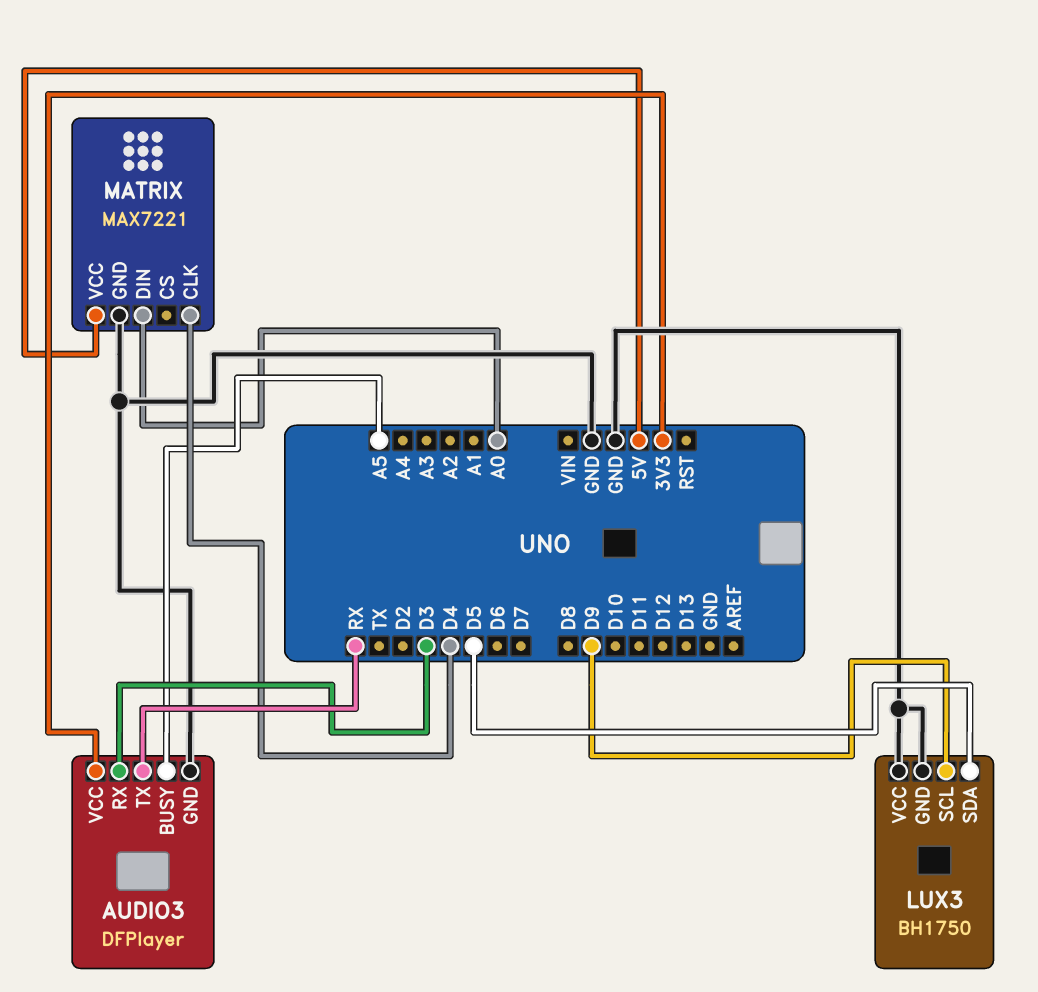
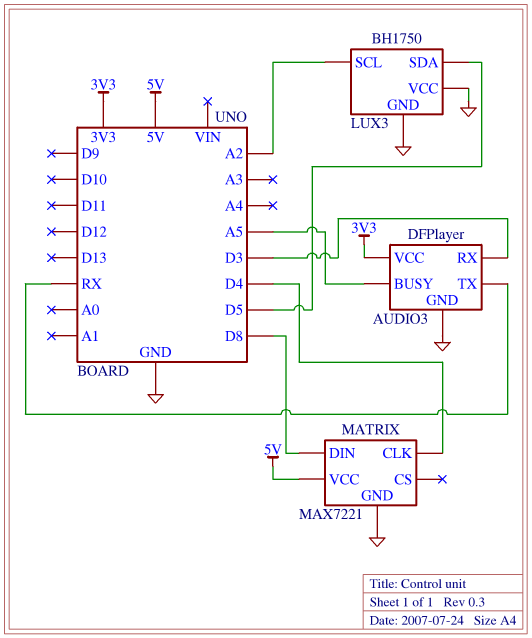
LUX3 pin SCL: D9 -> A2
MATRIX pin DIN: A0 -> D8

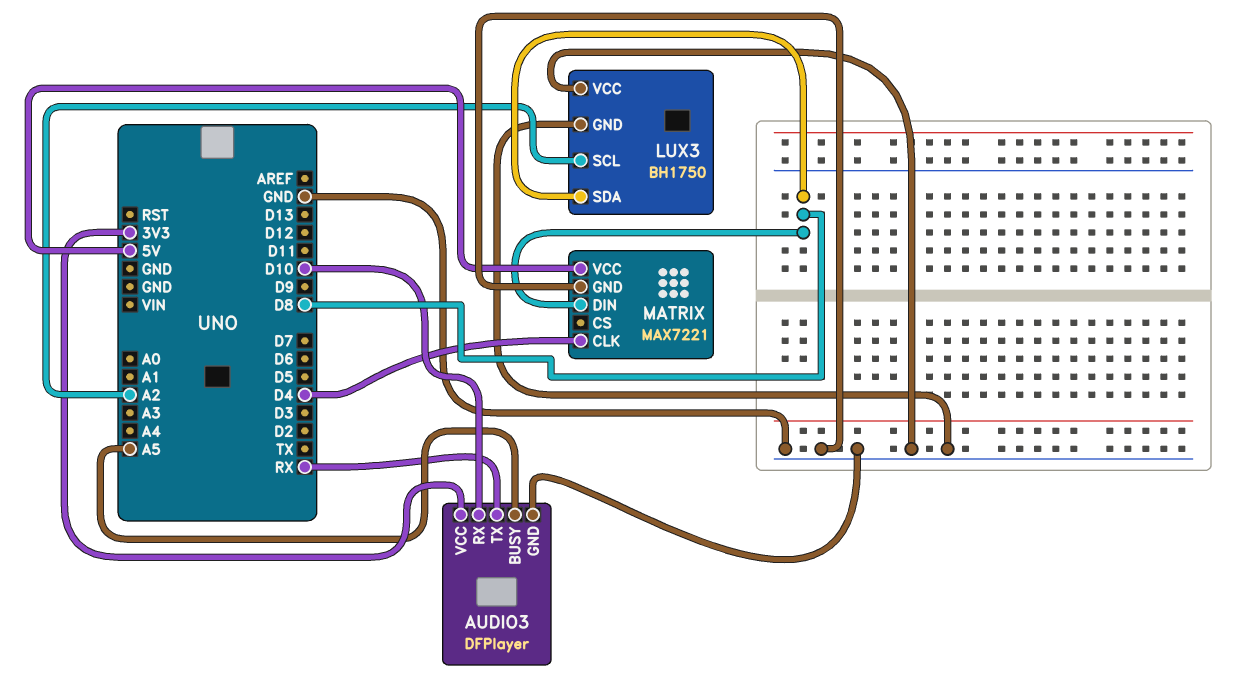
AUDIO3 pin RX: D3 -> D10
LUX3 pin SDA: D5 -> D8

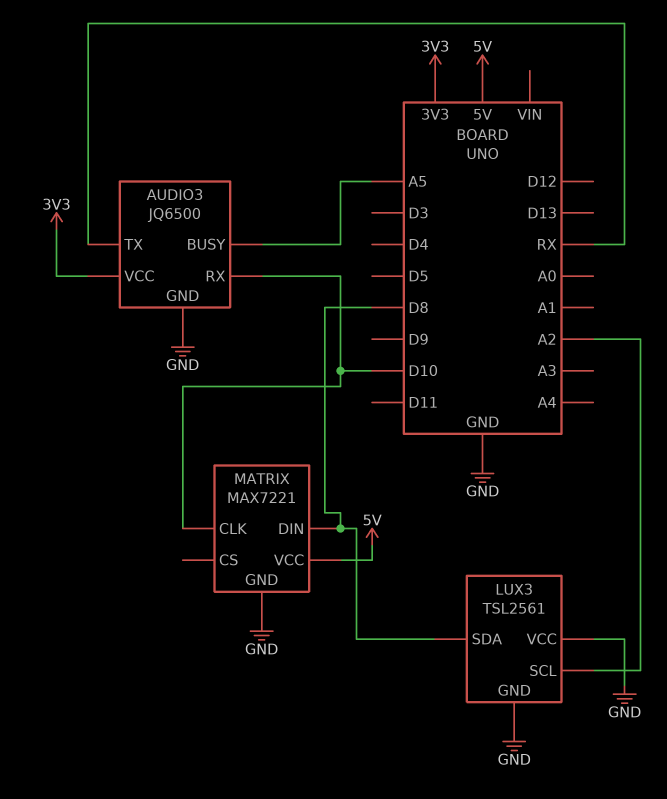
AUDIO3: DFPlayer -> JQ6500
LUX3: BH1750 -> TSL2561
MATRIX pin CLK: D4 -> D10

